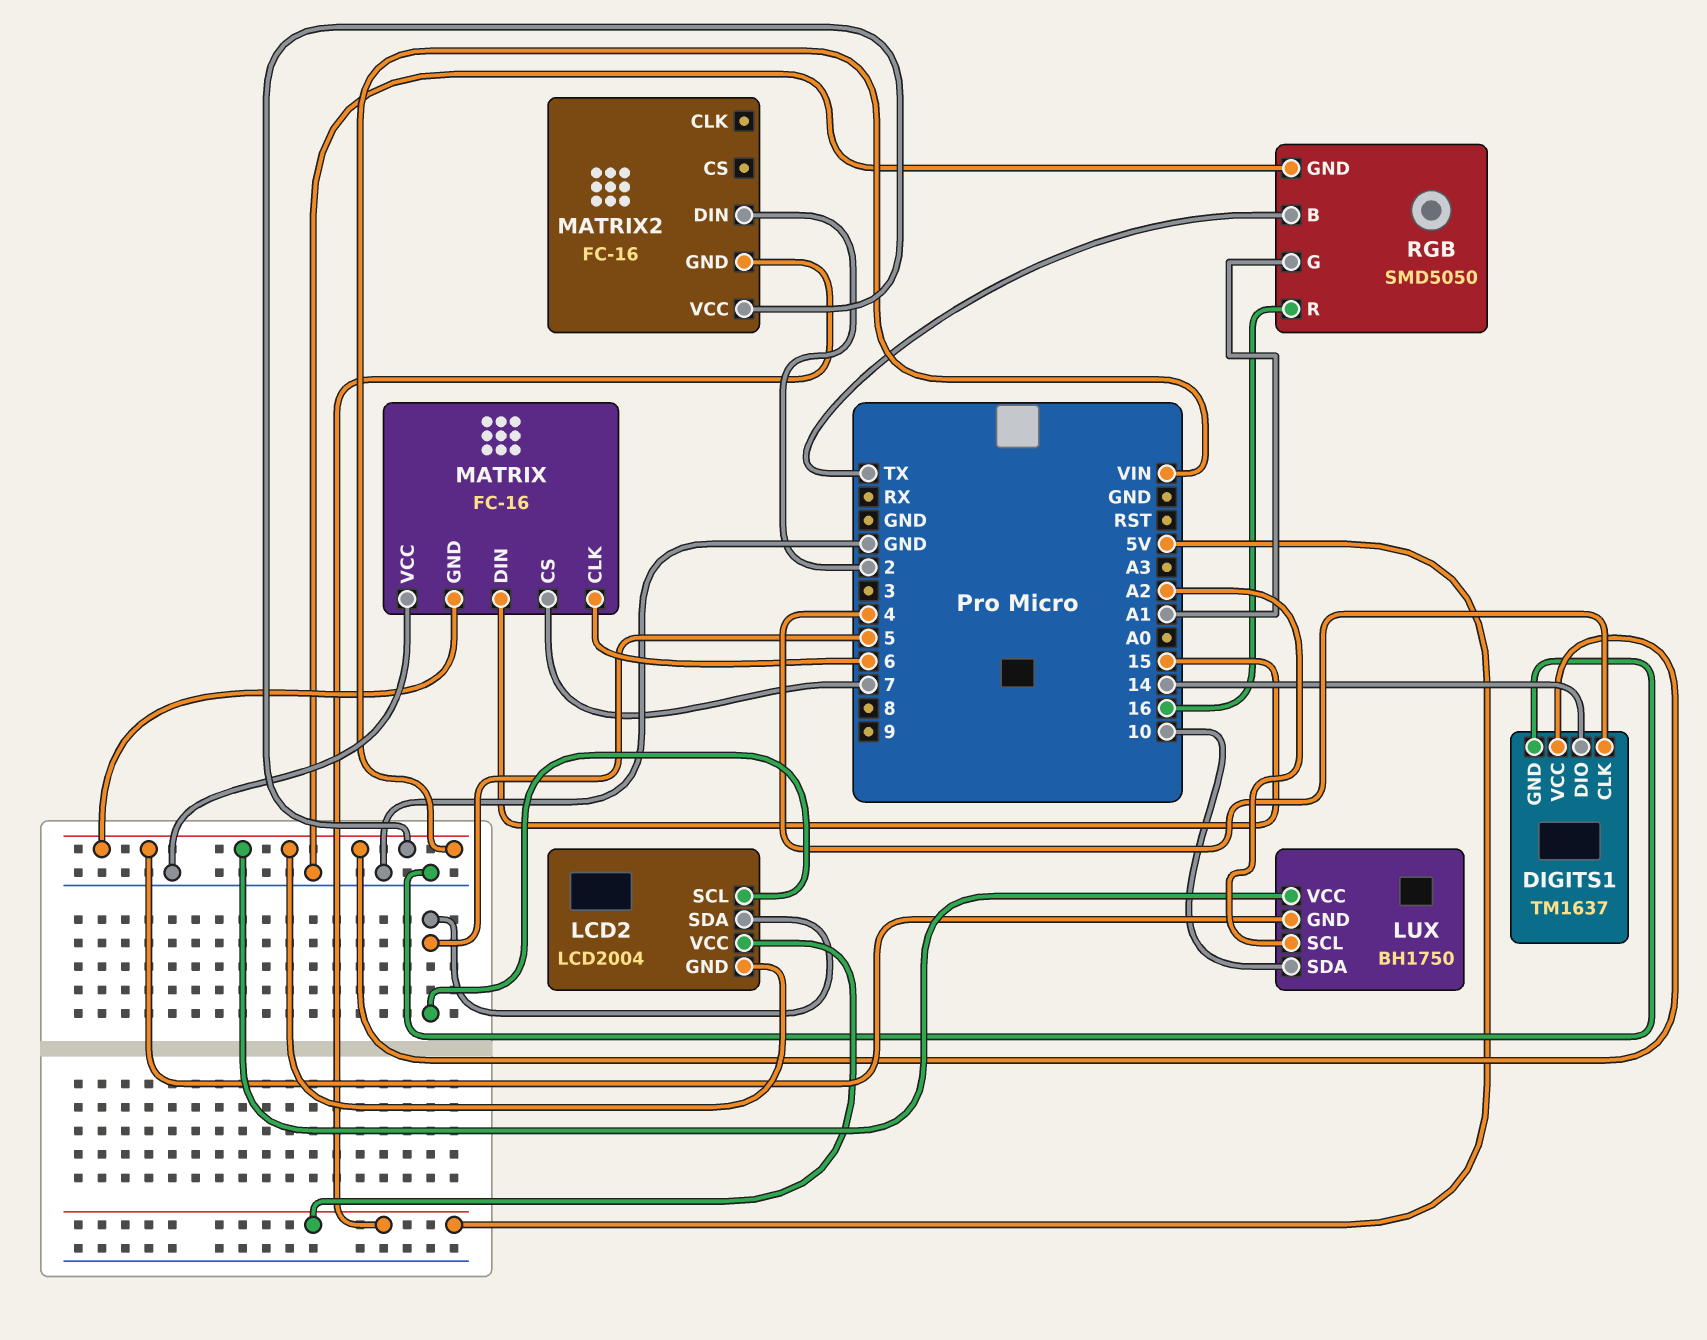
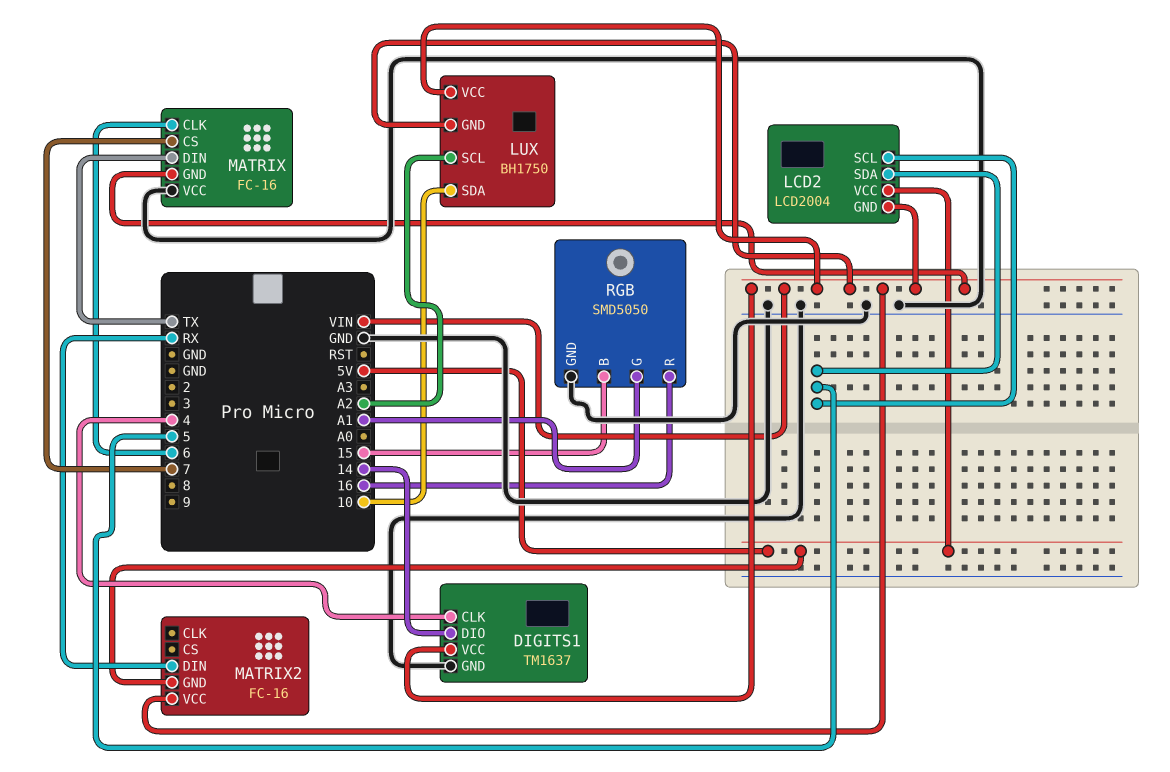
MATRIX pin DIN: 15 -> TX
MATRIX2 pin DIN: 2 -> RX
RGB pin B: TX -> 15

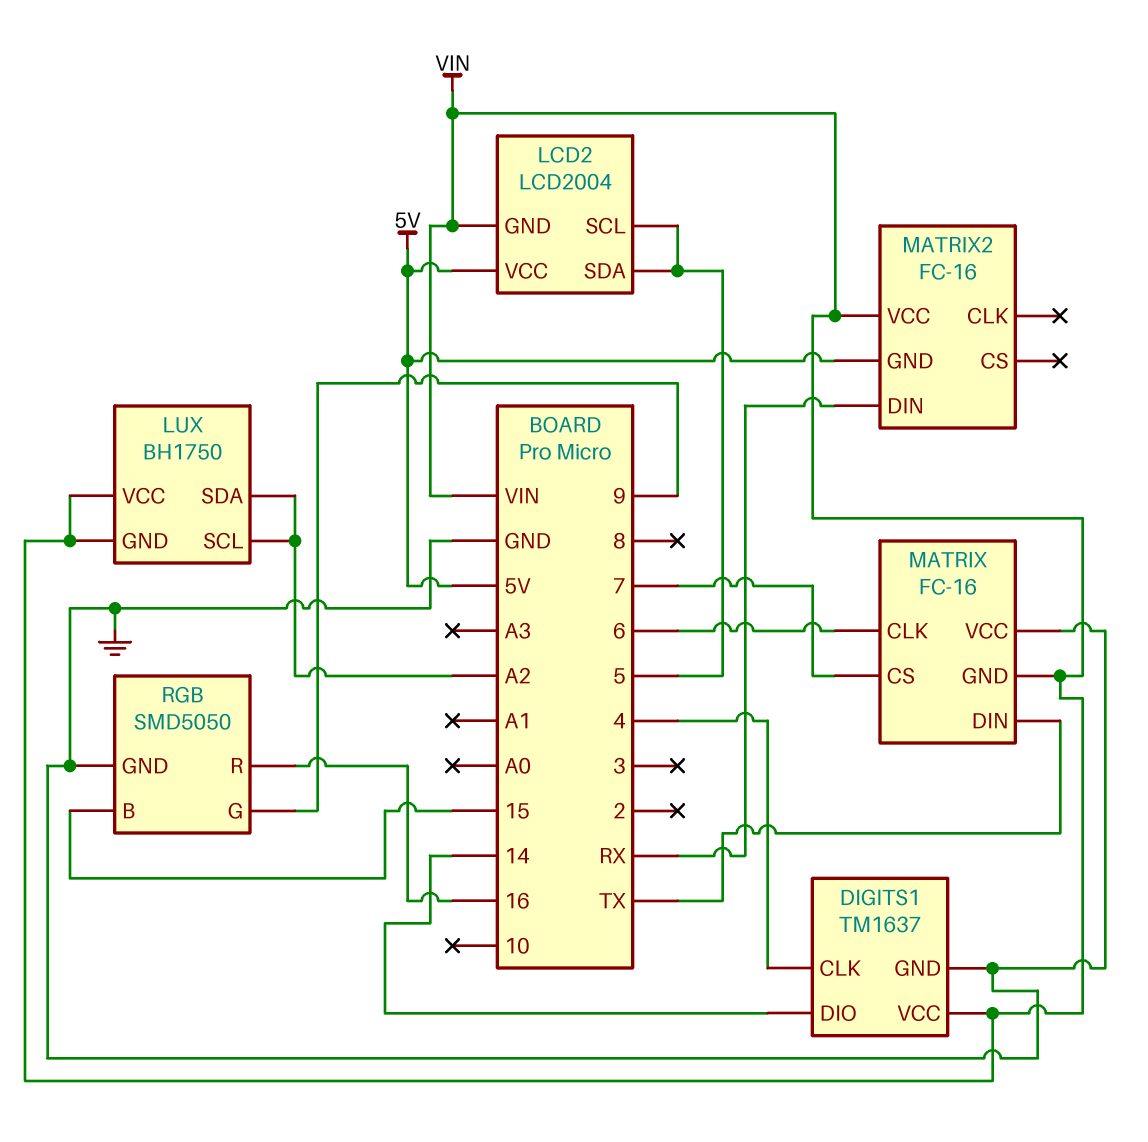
LUX pin SDA: 10 -> A2
RGB pin G: A1 -> 9

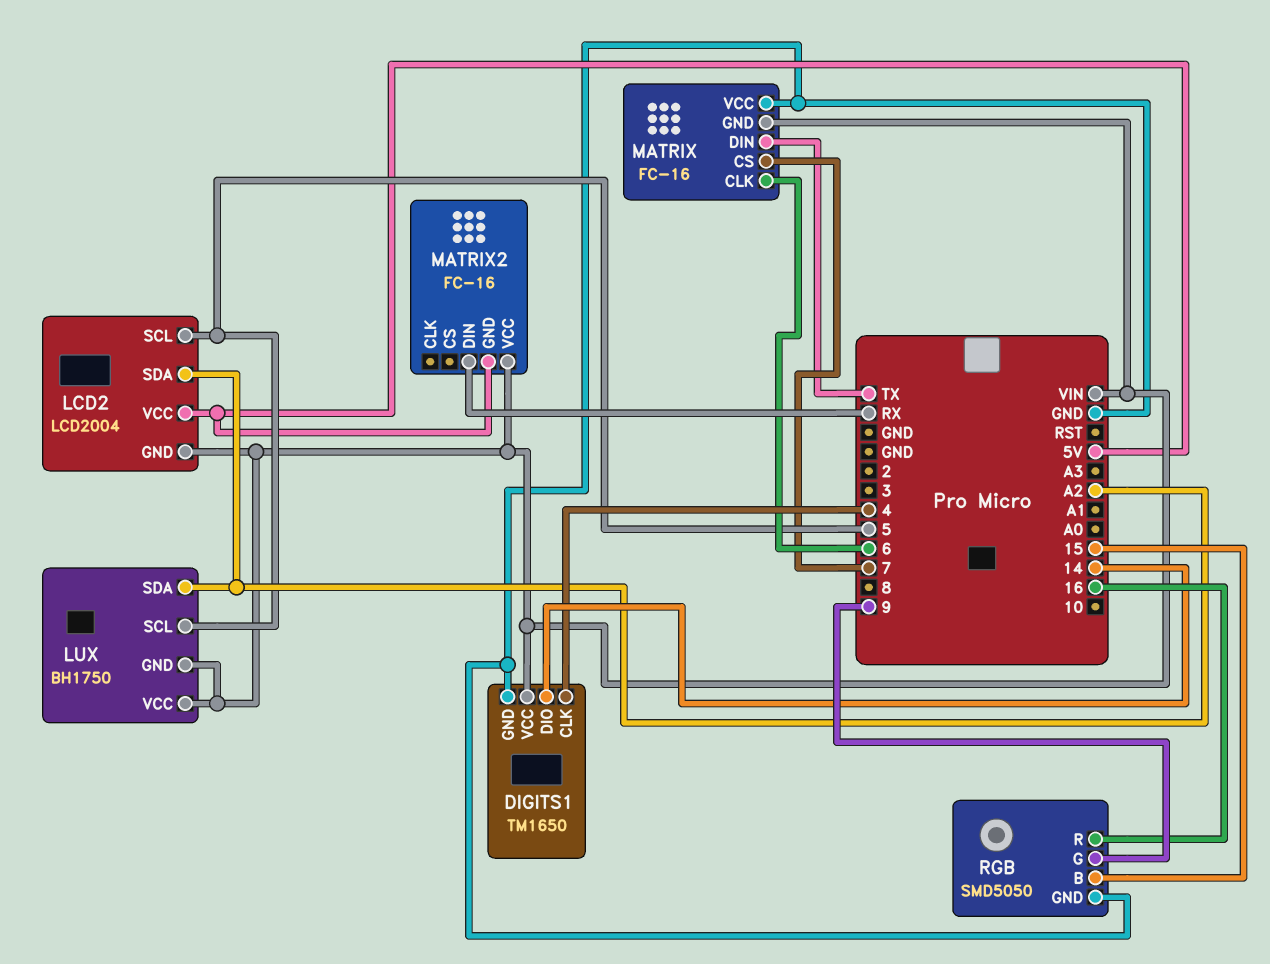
DIGITS1: TM1637 -> TM1650
LCD2 pin SDA: 5 -> A2
LUX pin SCL: A2 -> 5

